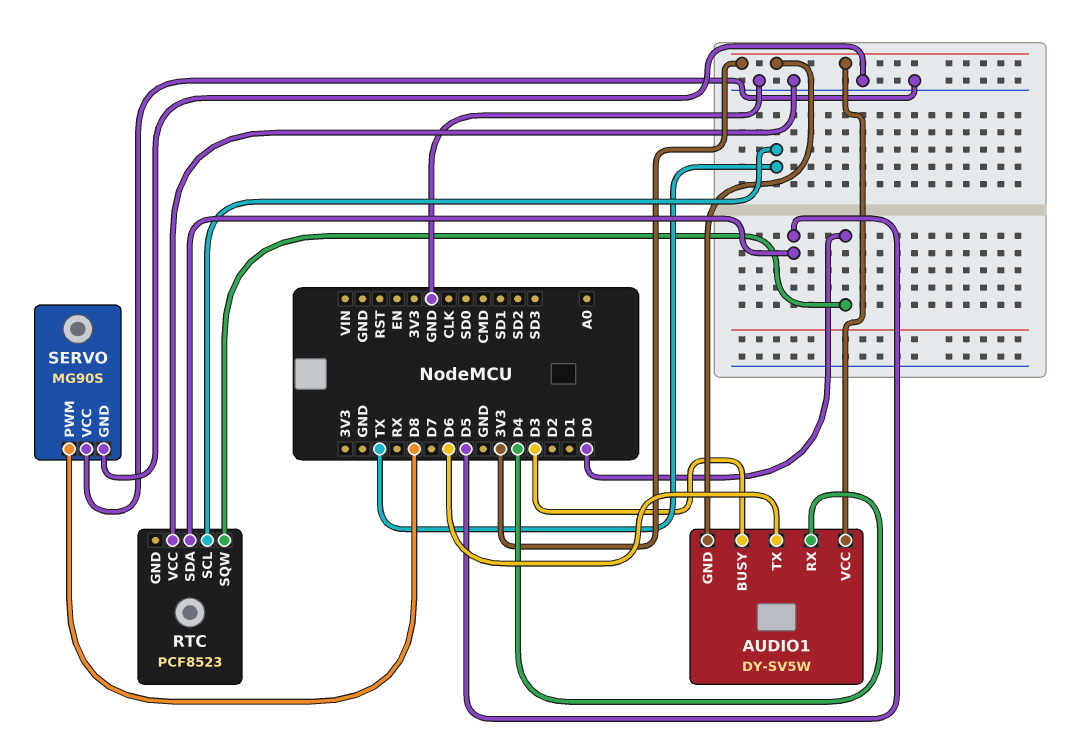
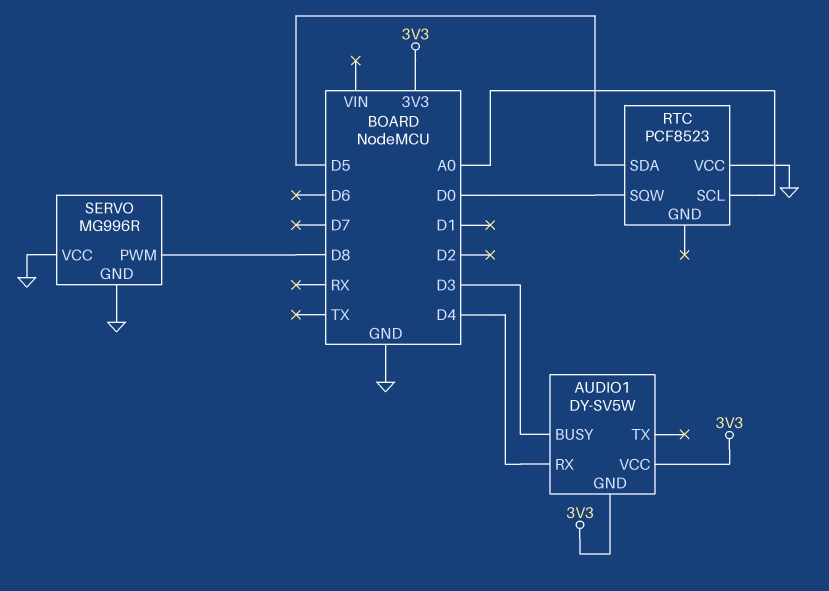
AUDIO1 pin TX: D6 -> none
RTC pin SCL: TX -> A0
SERVO: MG90S -> MG996R

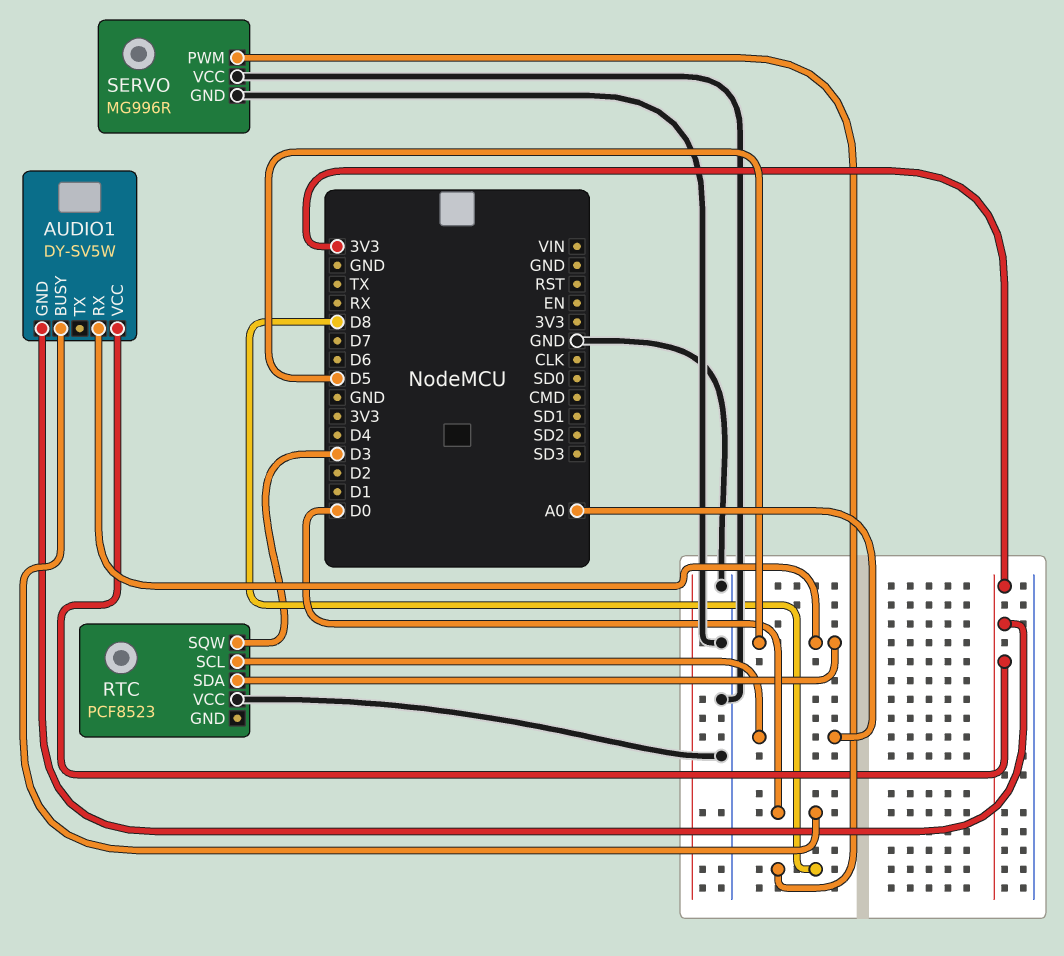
AUDIO1 pin BUSY: D3 -> D0
AUDIO1 pin RX: D4 -> D5
RTC pin SQW: D0 -> D3

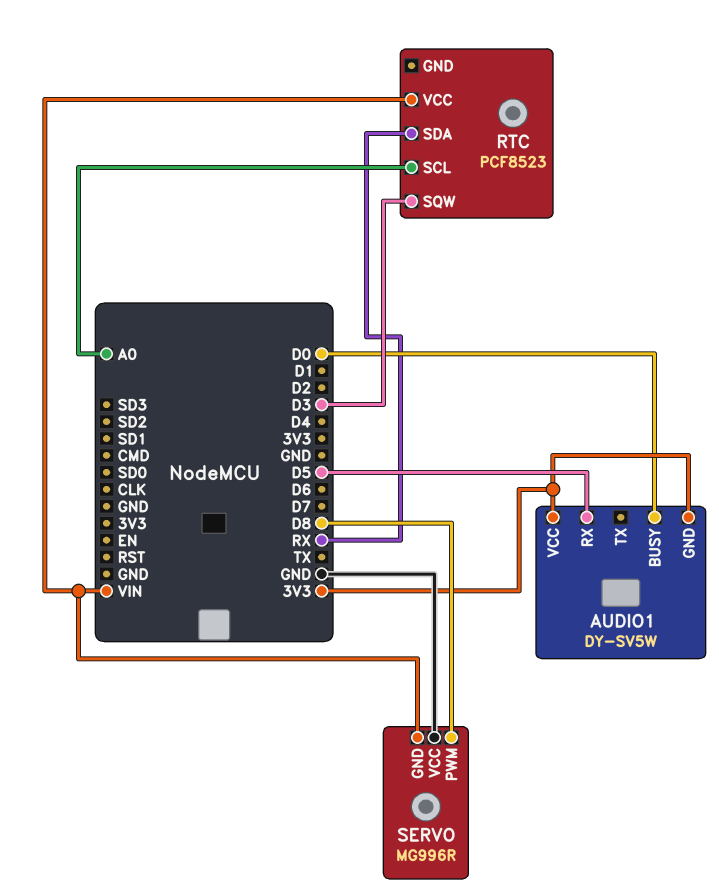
RTC pin SDA: D5 -> RX
RTC pin VCC: GND -> VIN
SERVO pin GND: GND -> VIN

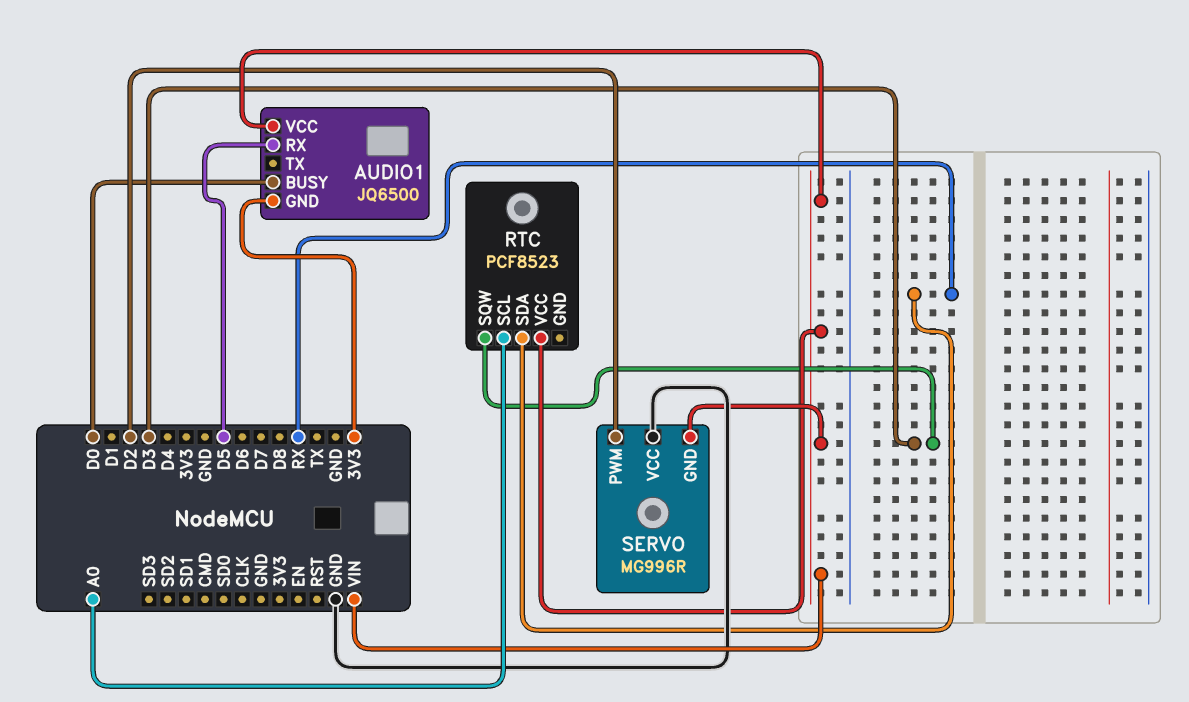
AUDIO1: DY-SV5W -> JQ6500
AUDIO1 pin VCC: 3V3 -> VIN
SERVO pin PWM: D8 -> D2

